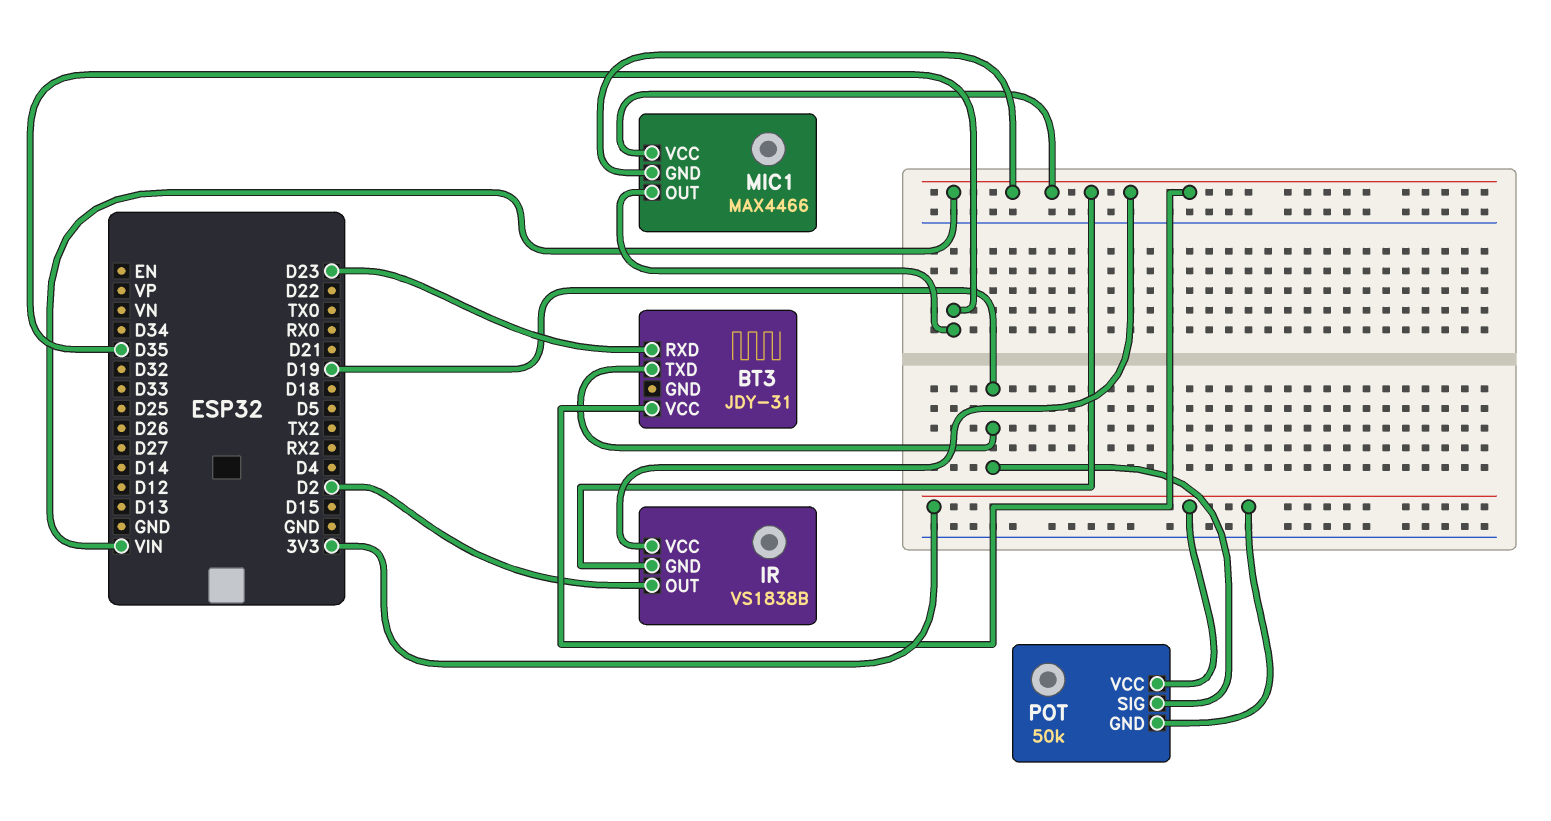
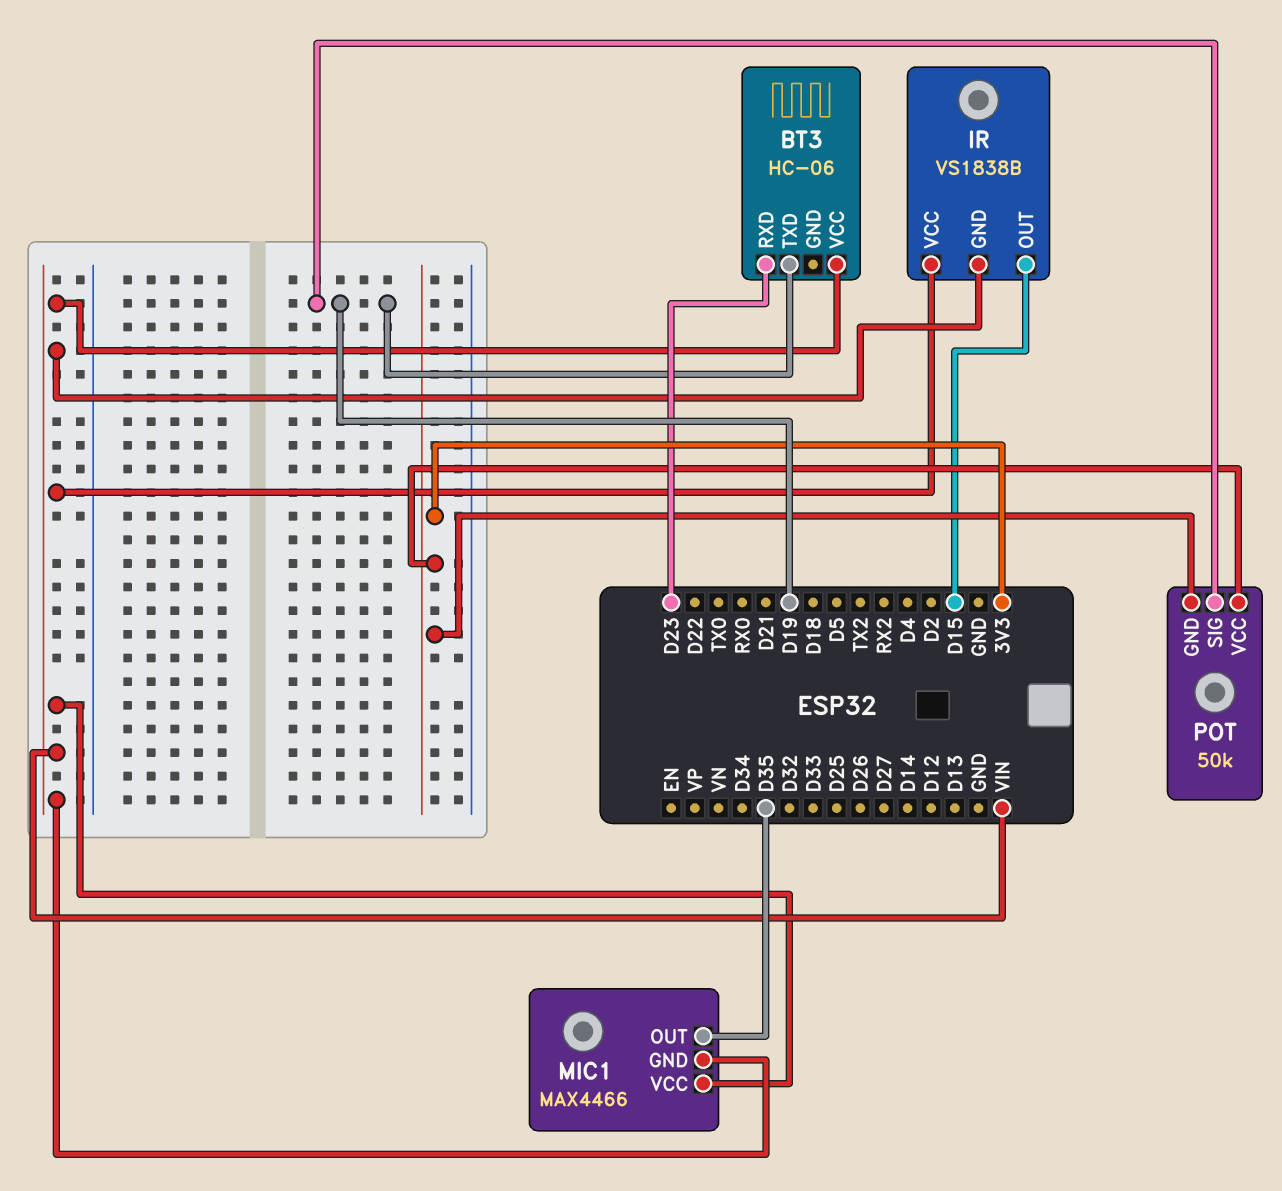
BT3: JDY-31 -> HC-06
IR pin OUT: D2 -> D15

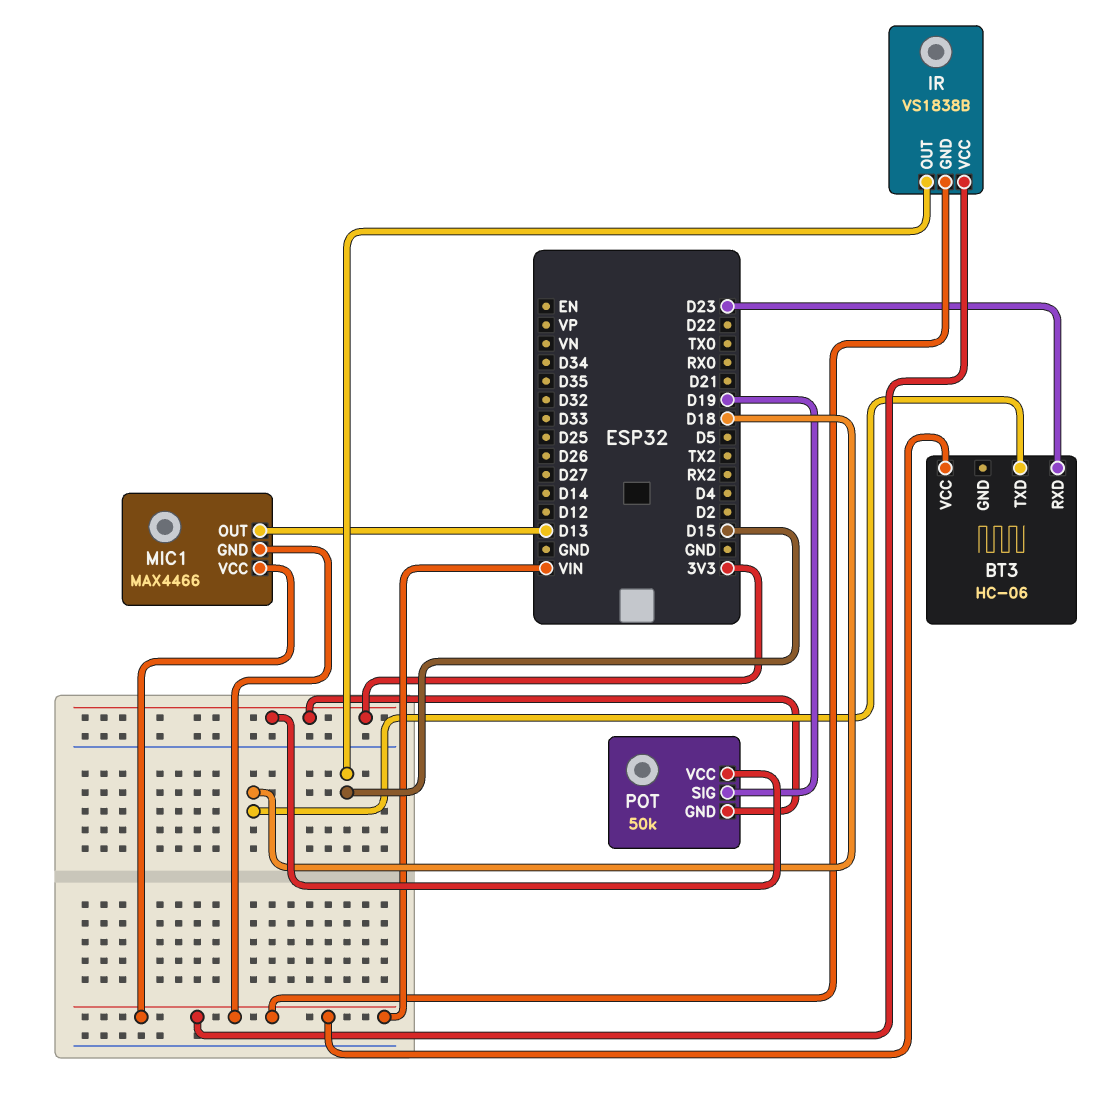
BT3 pin TXD: D19 -> D18
MIC1 pin OUT: D35 -> D13

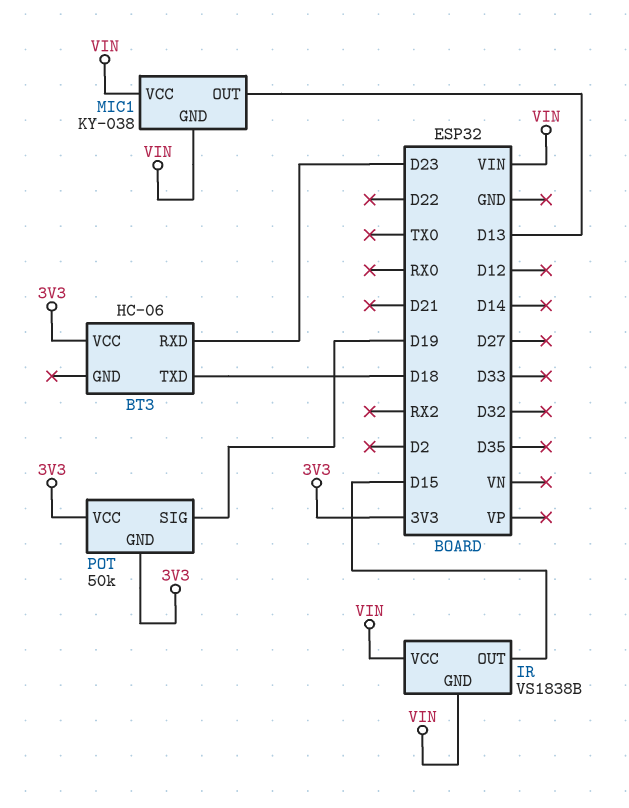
BT3 pin VCC: VIN -> 3V3
MIC1: MAX4466 -> KY-038

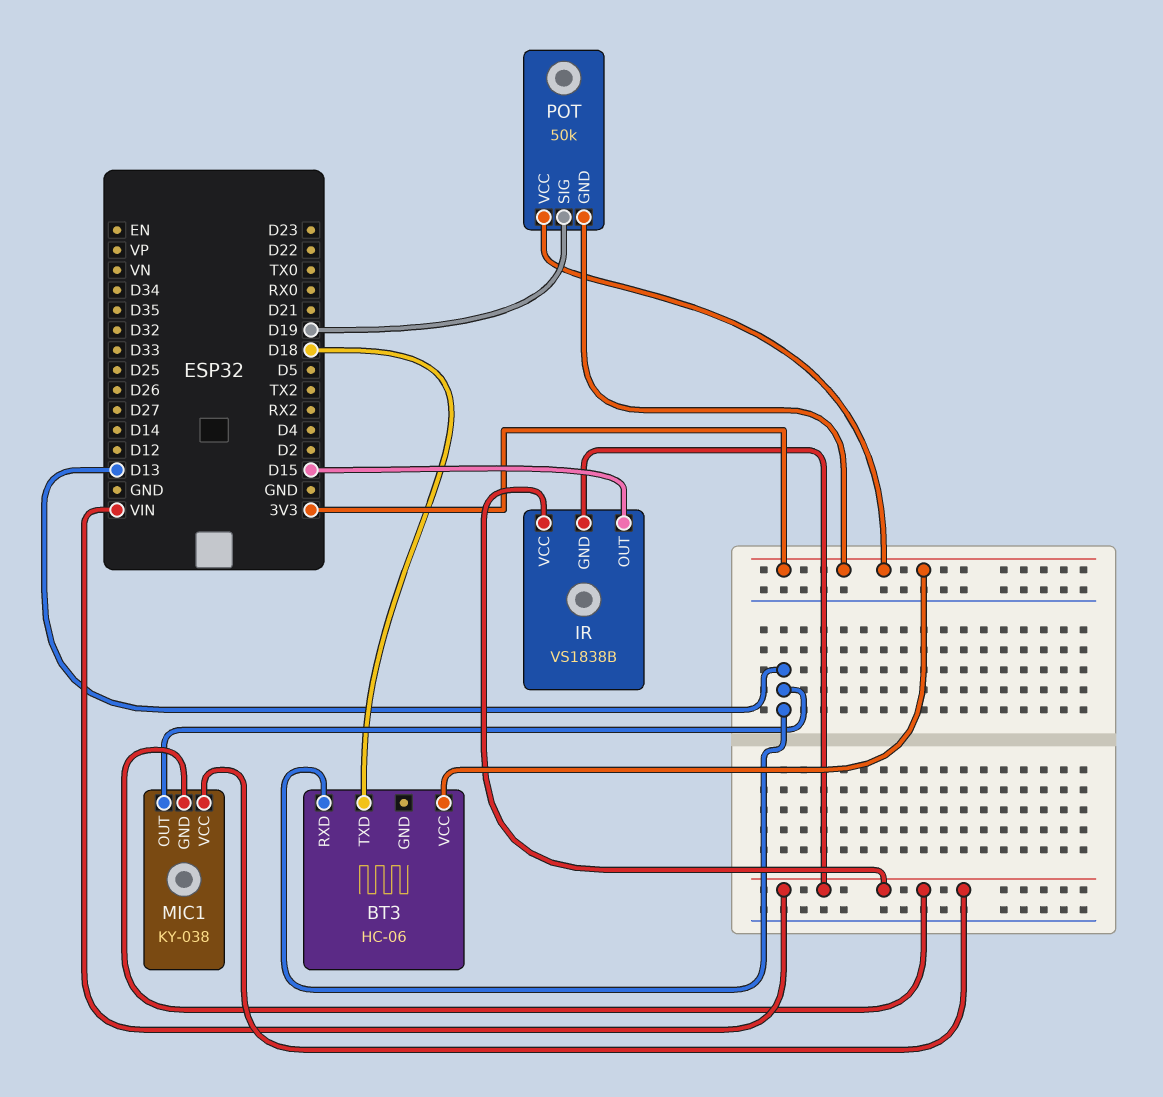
BT3 pin RXD: D23 -> D13

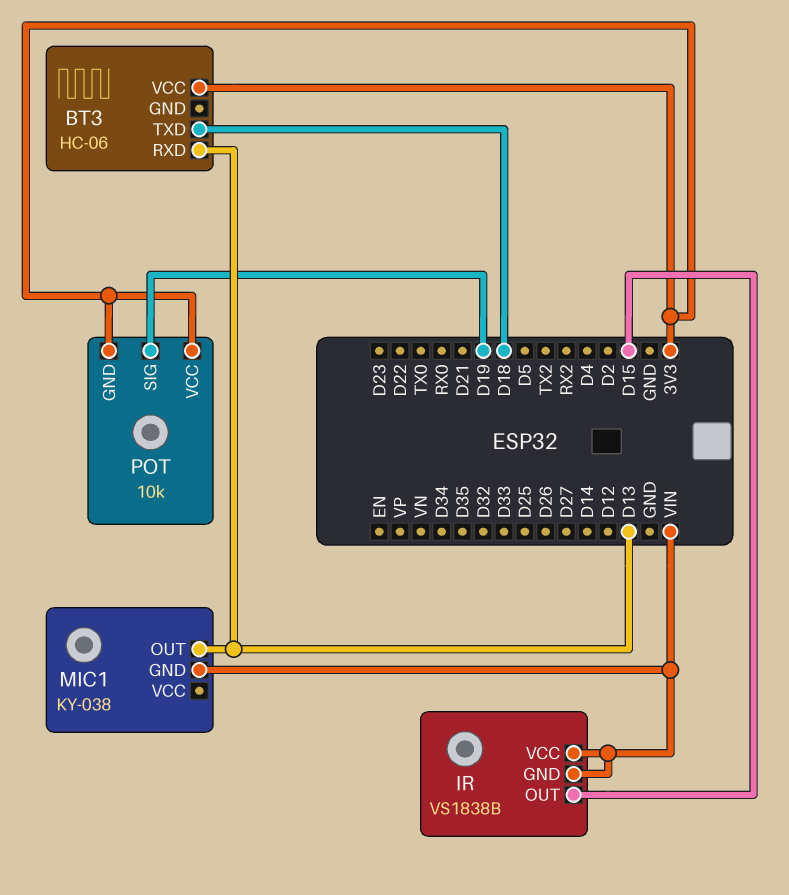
MIC1 pin VCC: VIN -> none
POT: 50k -> 10k

